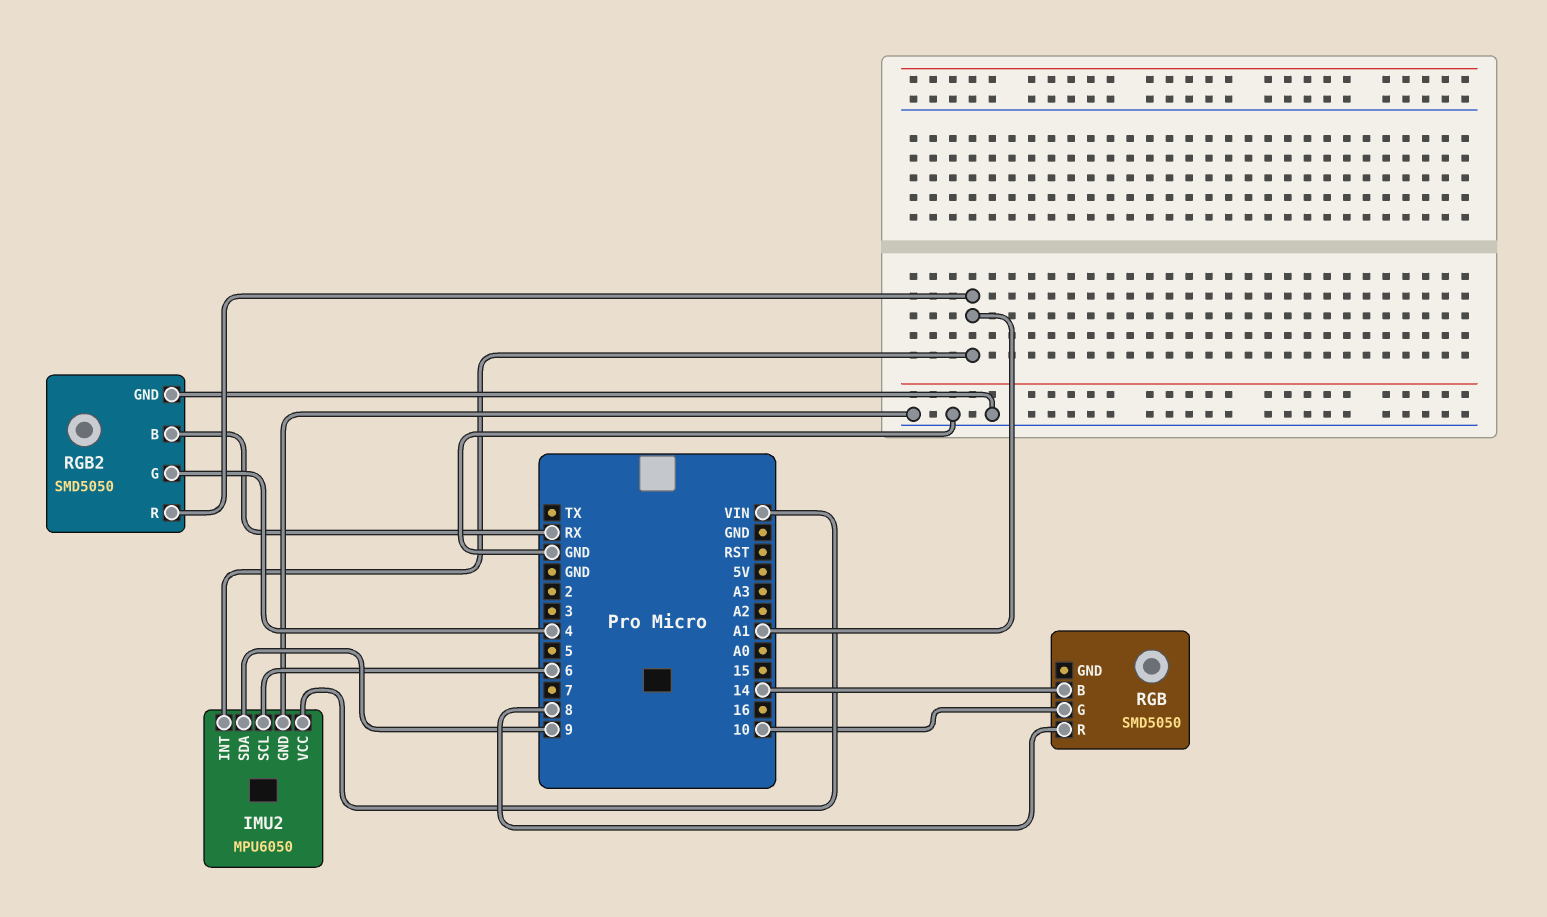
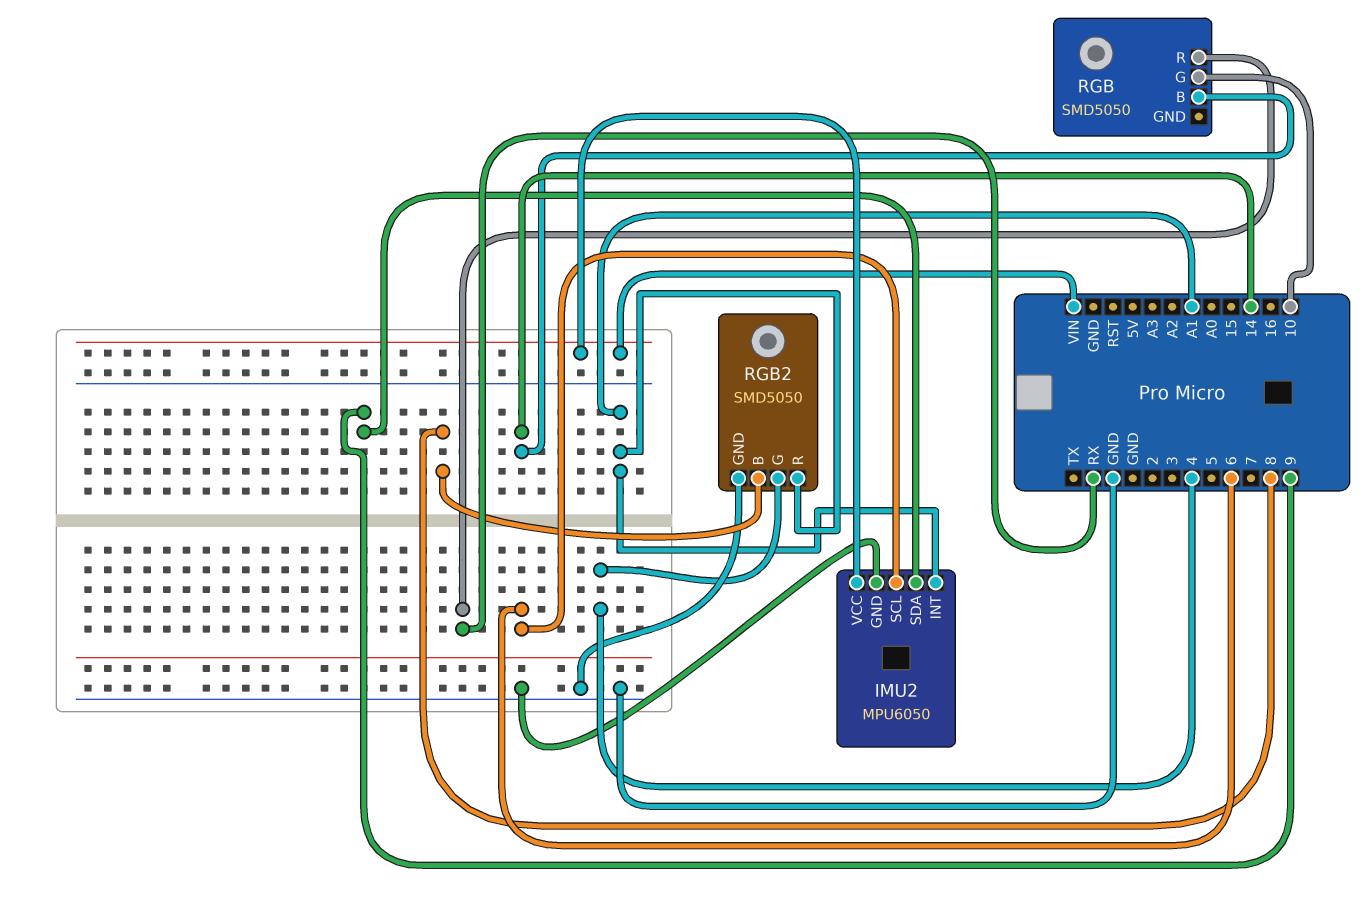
RGB pin R: 8 -> RX
RGB2 pin B: RX -> 8

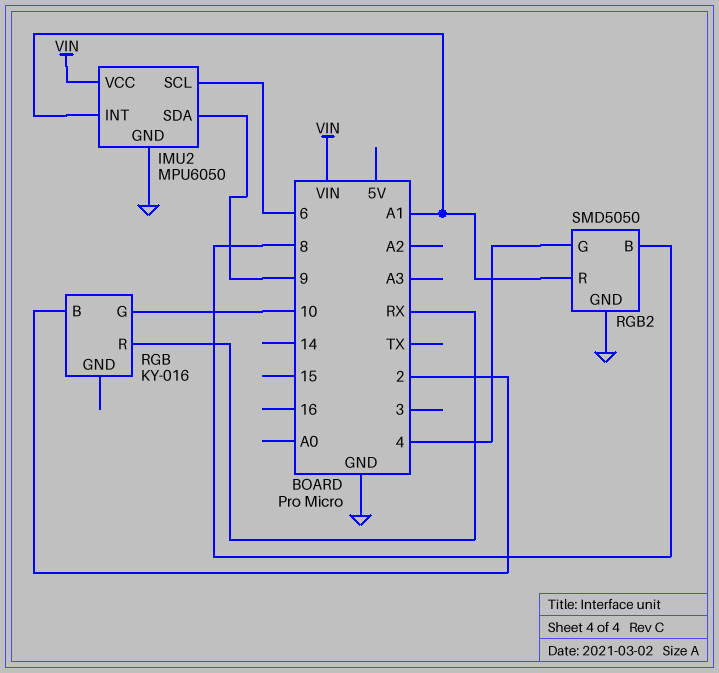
RGB: SMD5050 -> KY-016
RGB pin B: 14 -> 2

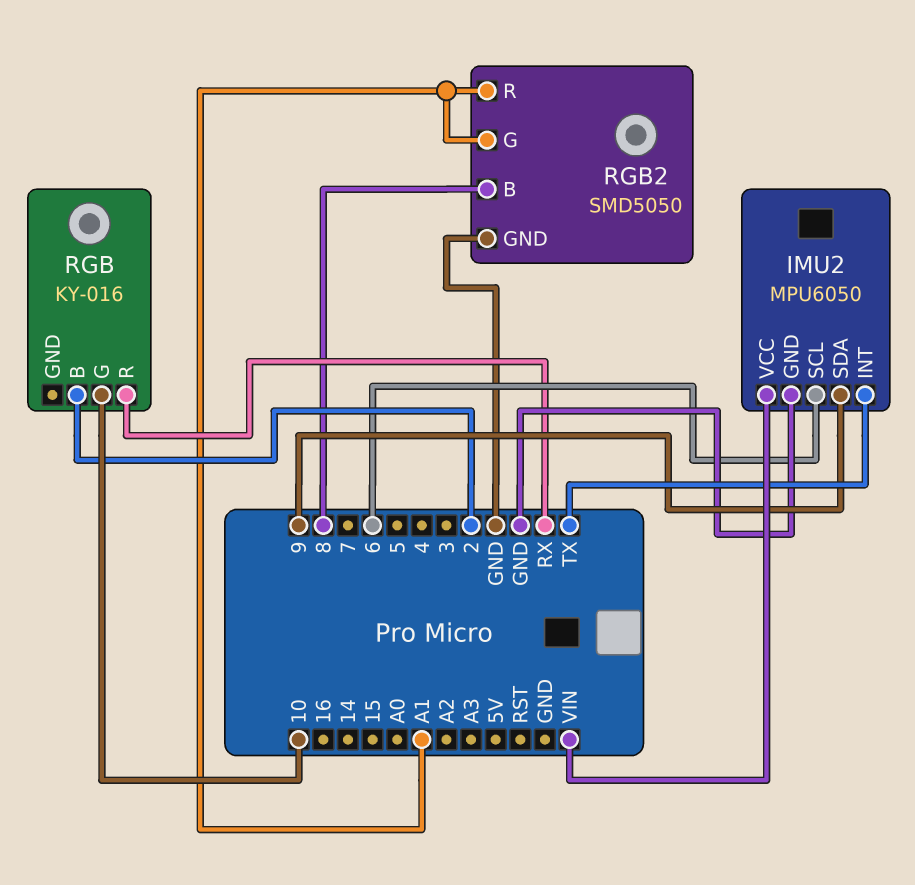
IMU2 pin INT: A1 -> TX
RGB2 pin G: 4 -> A1

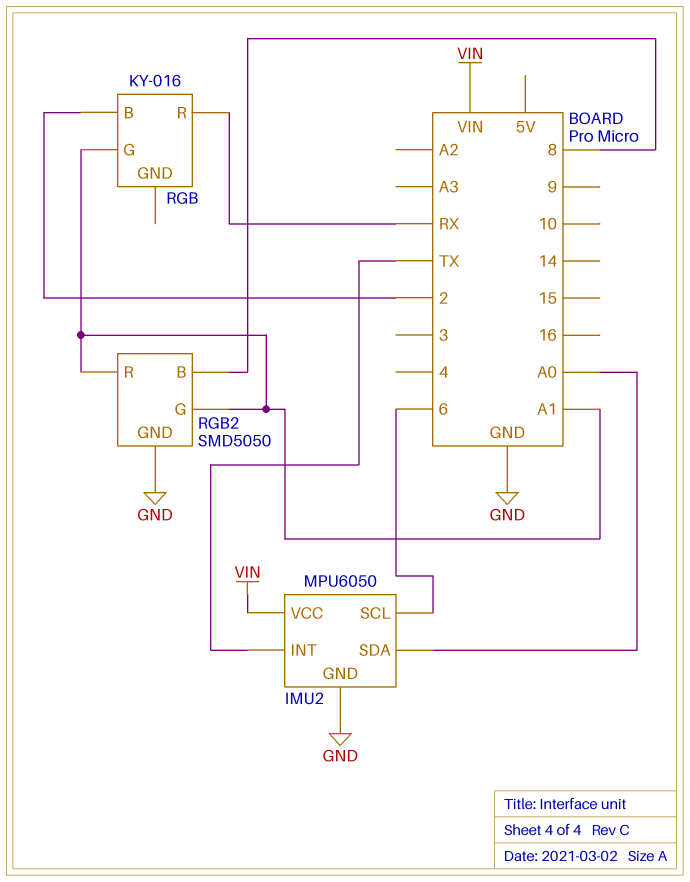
IMU2 pin SDA: 9 -> A0
RGB pin G: 10 -> A1

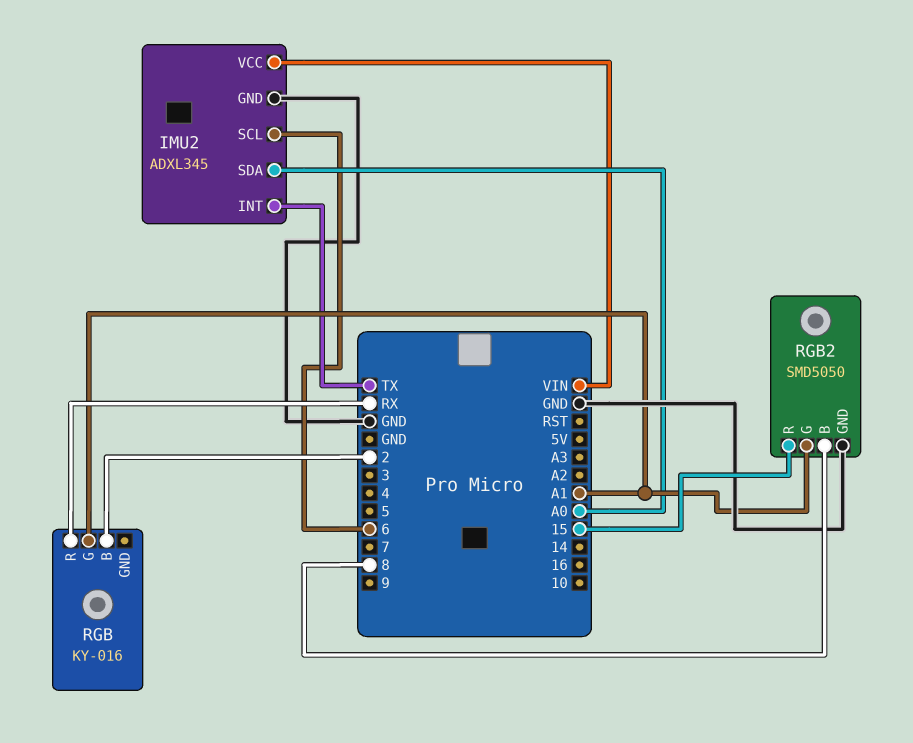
IMU2: MPU6050 -> ADXL345
RGB2 pin R: A1 -> 15

